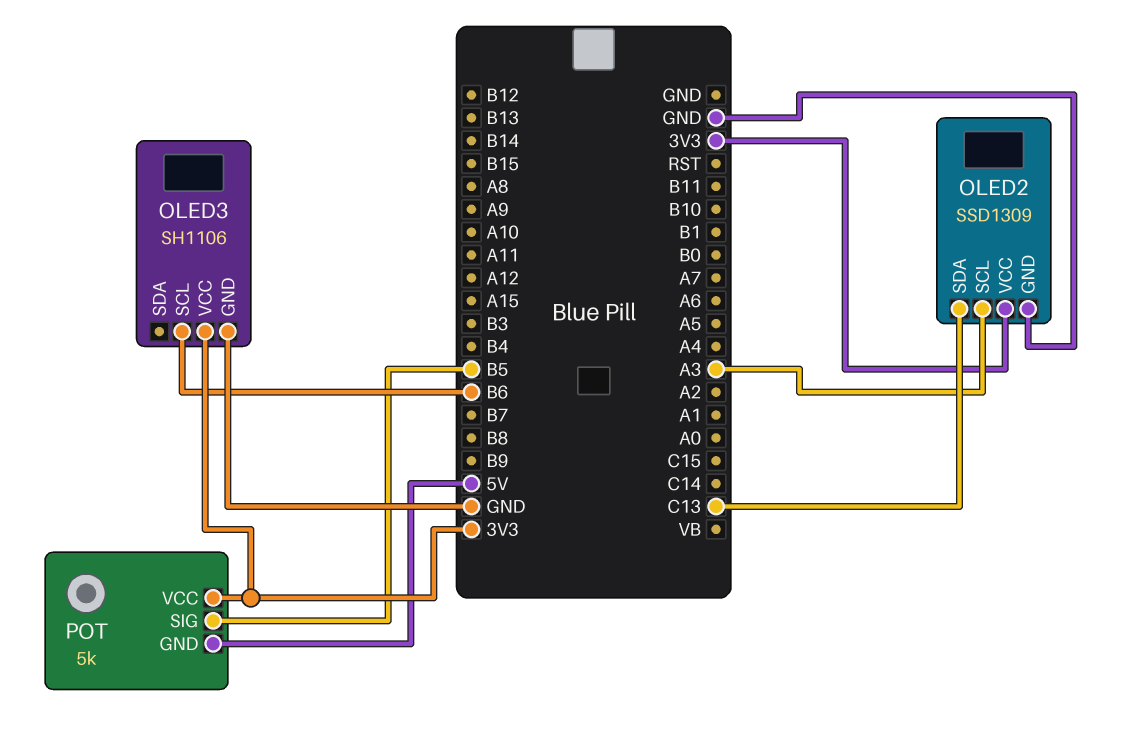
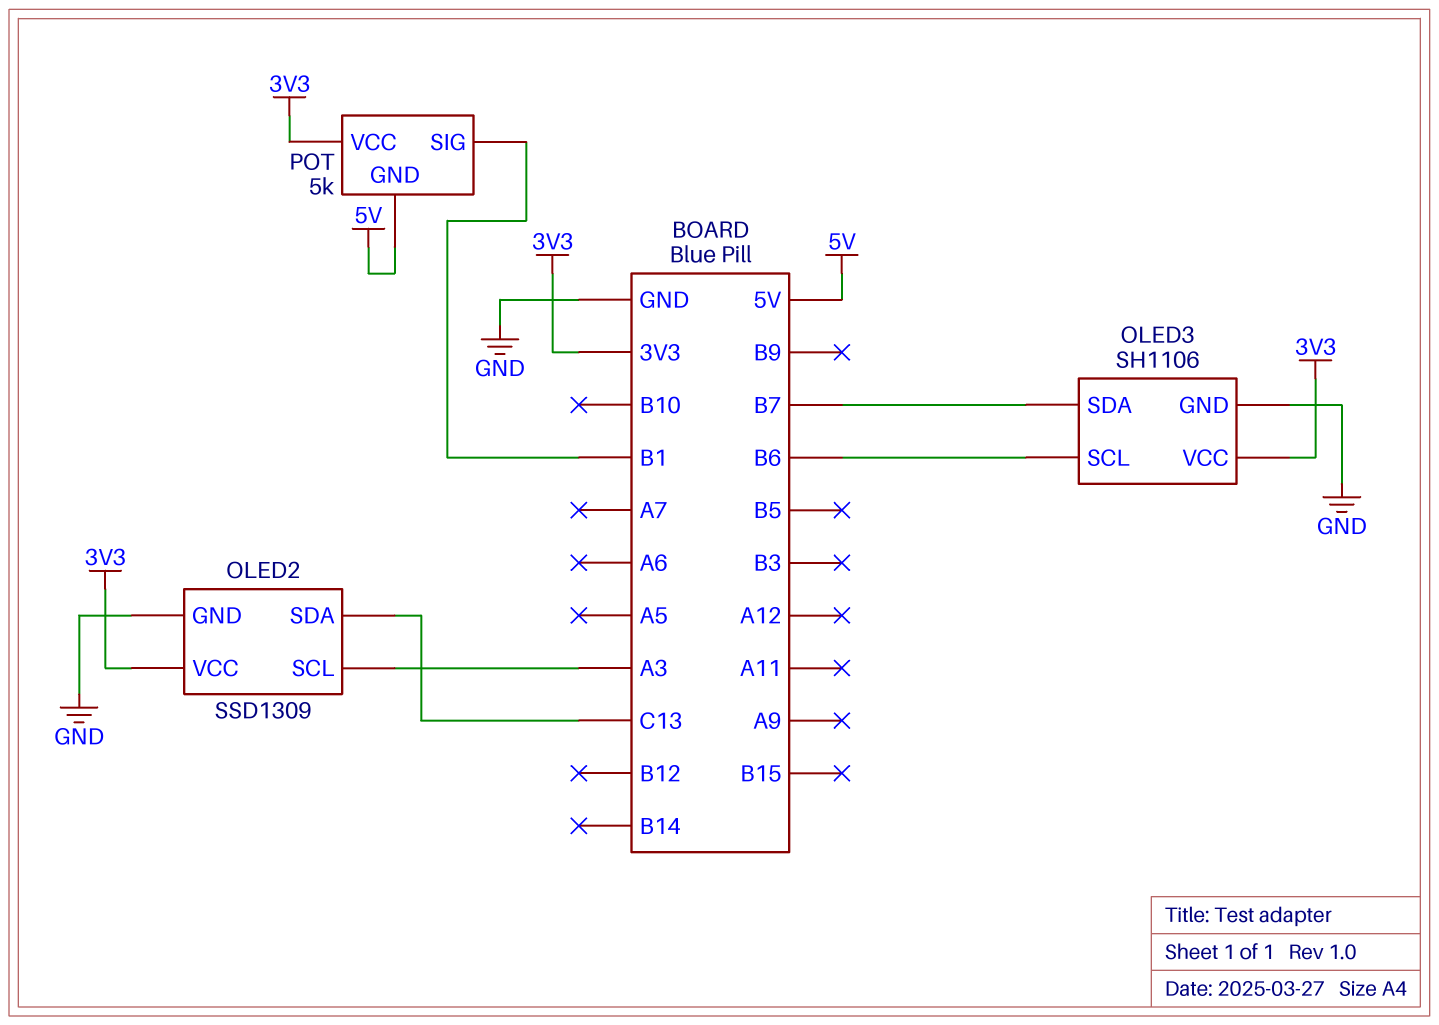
OLED3 pin SDA: none -> B7
POT pin SIG: B5 -> B1

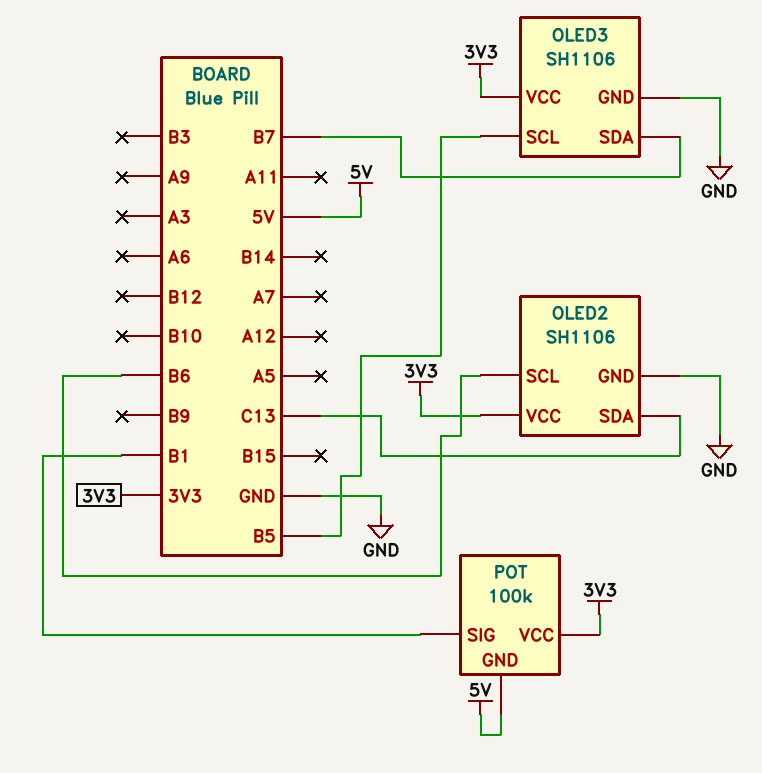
OLED2: SSD1309 -> SH1106
OLED2 pin SCL: A3 -> B6
OLED3 pin SCL: B6 -> B5
POT: 5k -> 100k

